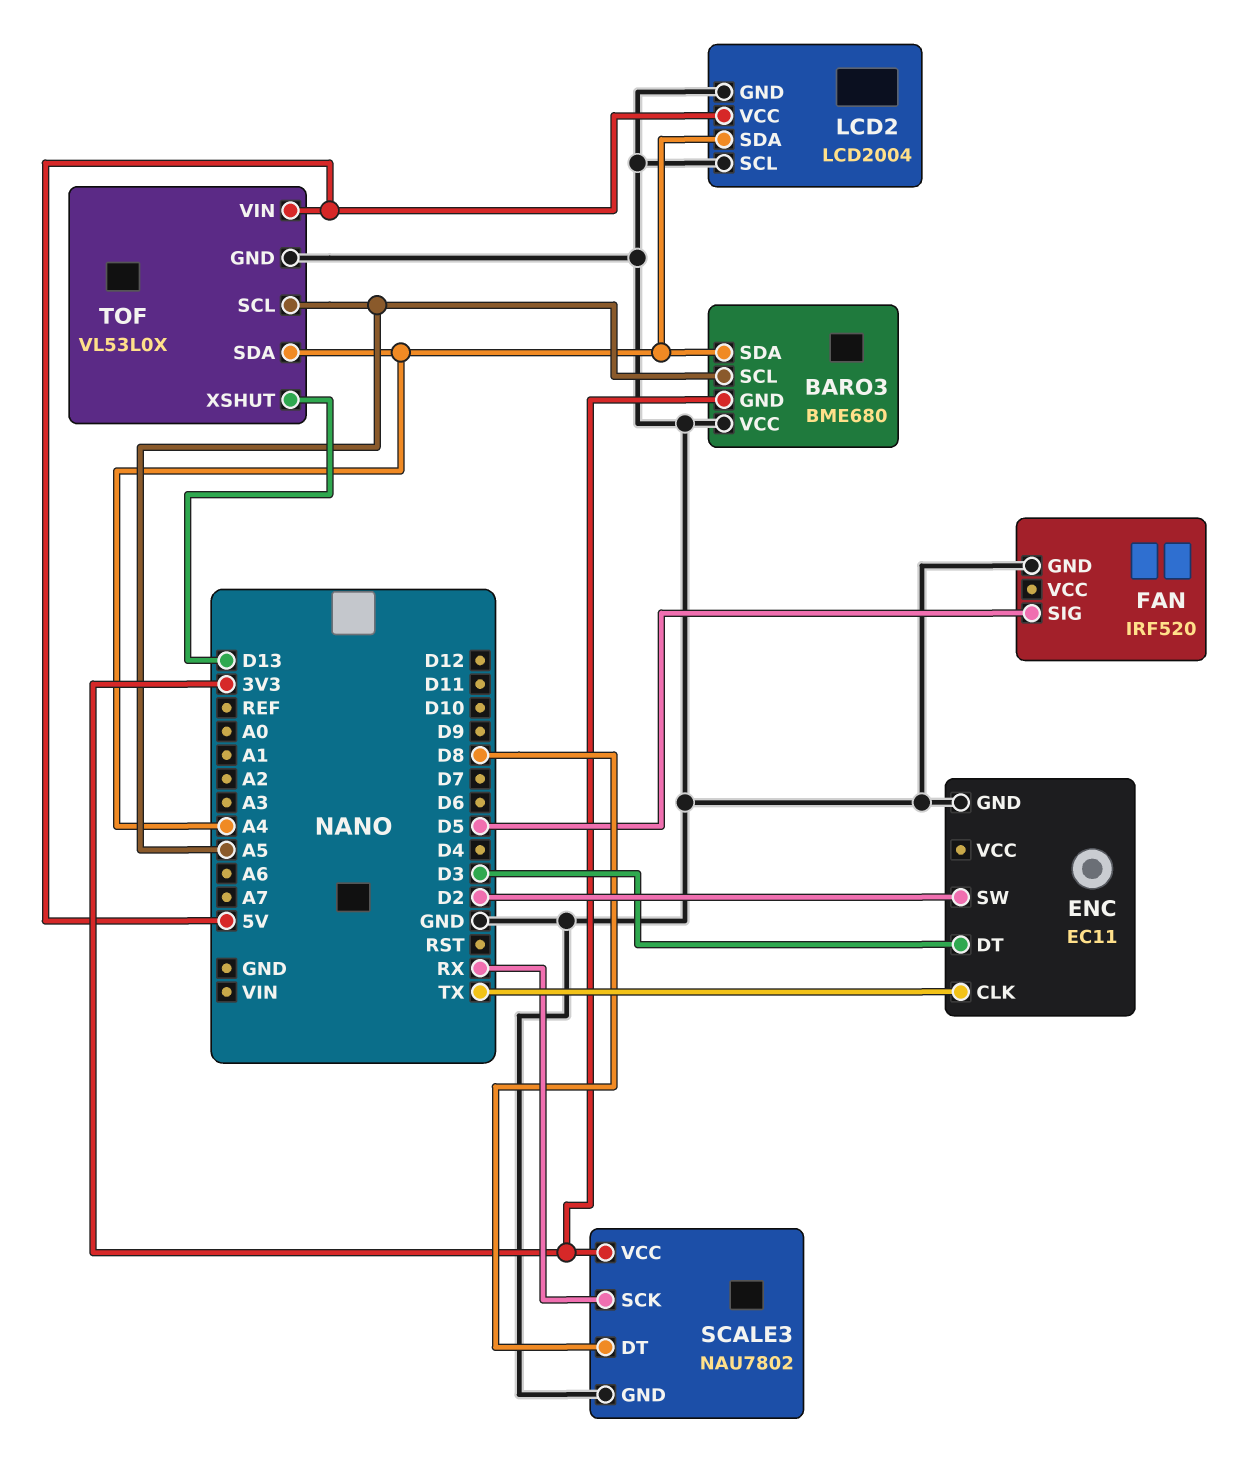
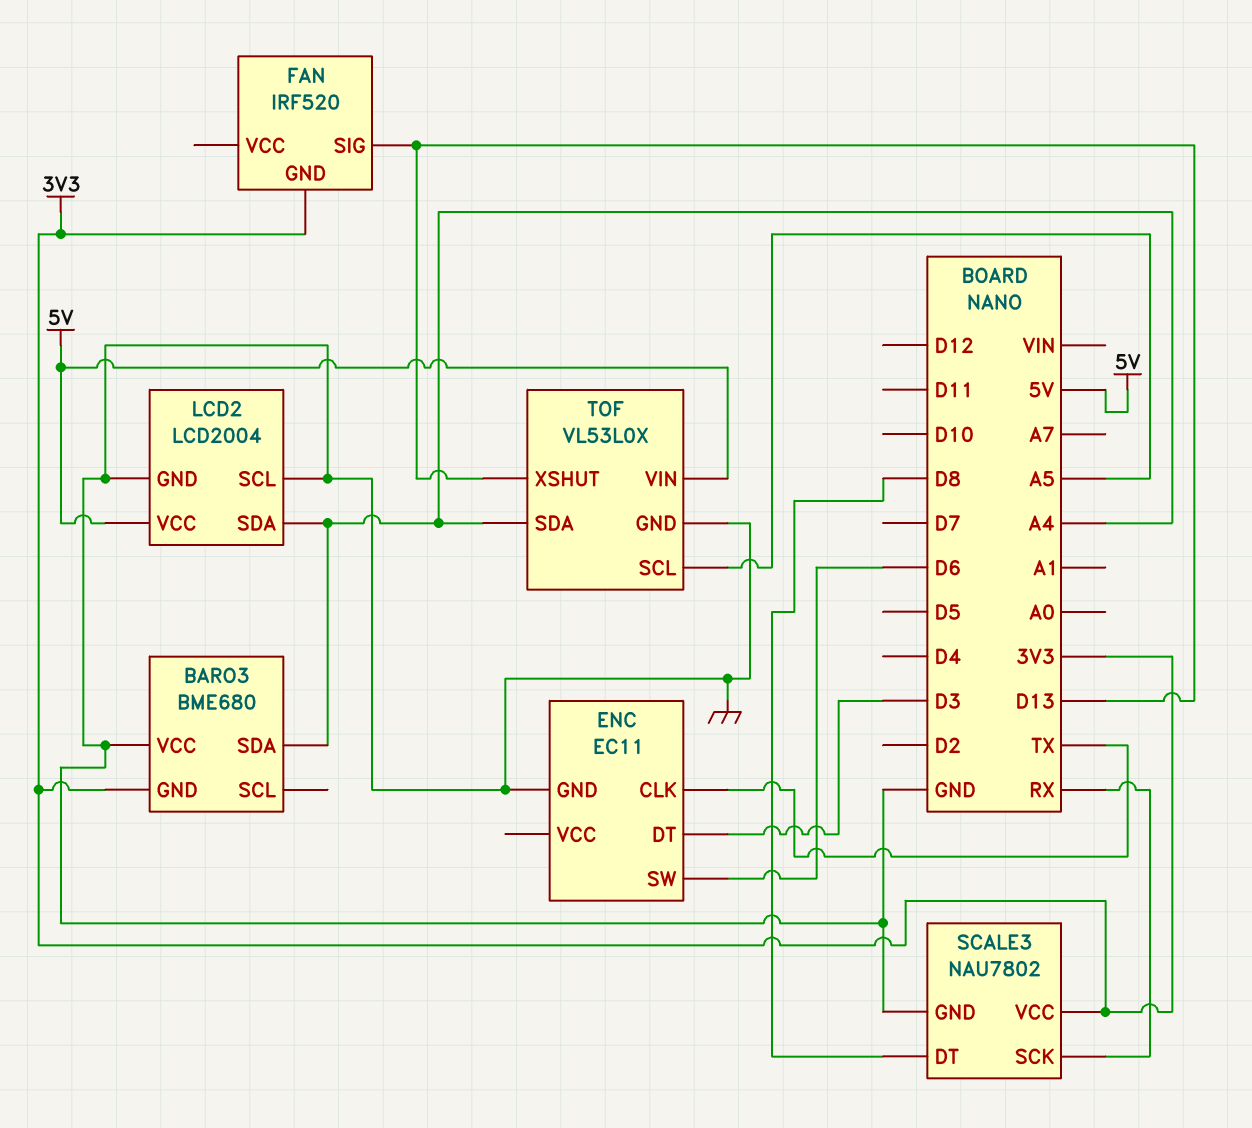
BARO3 pin SCL: A5 -> none
ENC pin SW: D2 -> D6
FAN pin GND: GND -> 3V3
FAN pin SIG: D5 -> D13

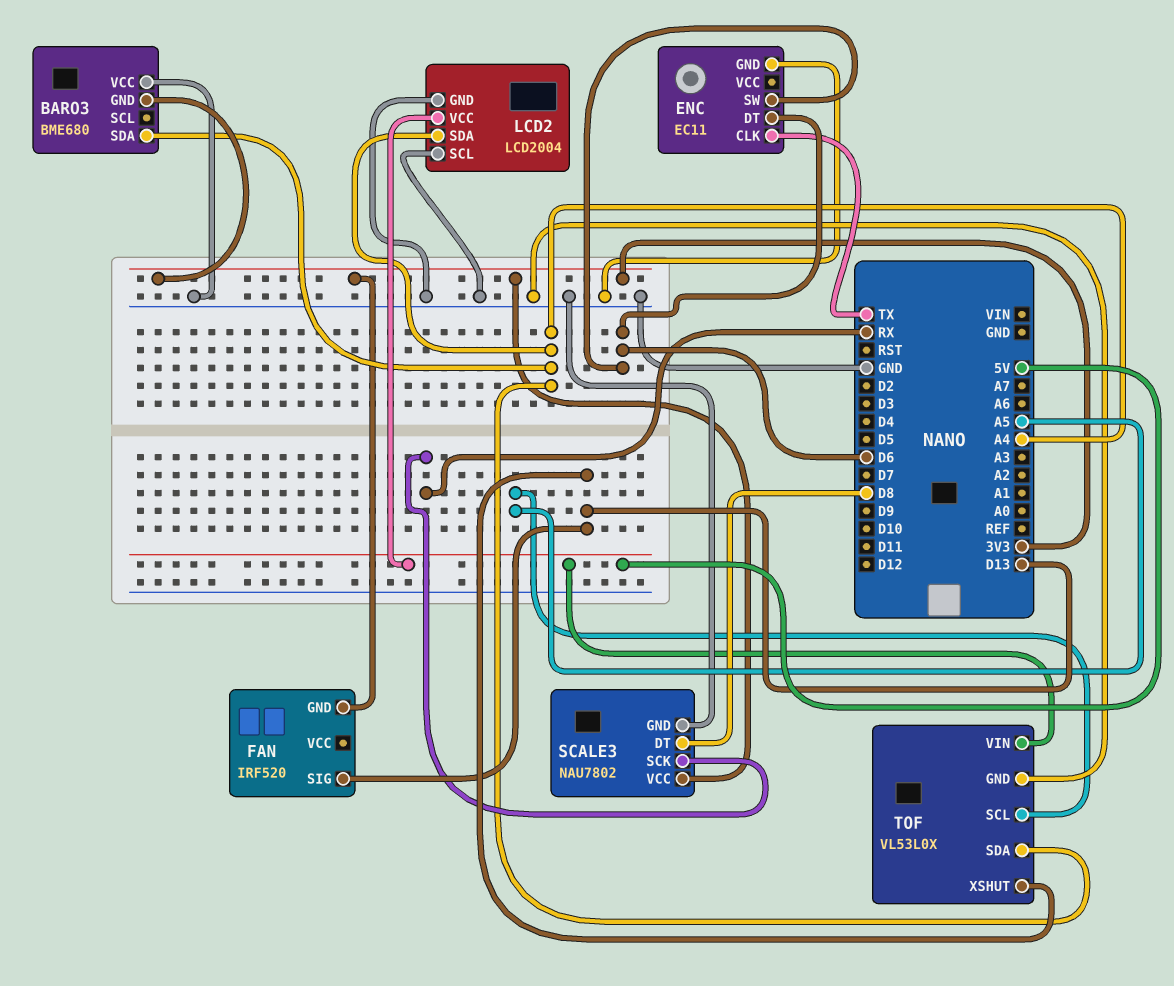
ENC pin DT: D3 -> D6

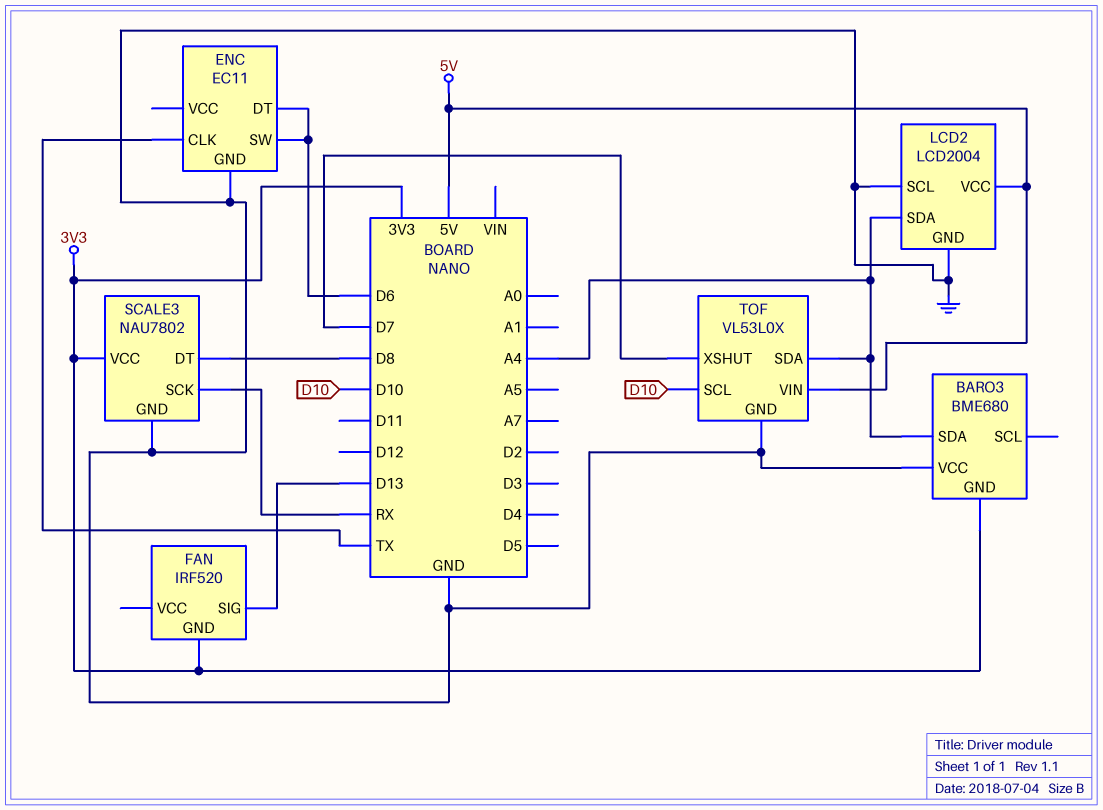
TOF pin SCL: A5 -> D10
TOF pin XSHUT: D13 -> D7

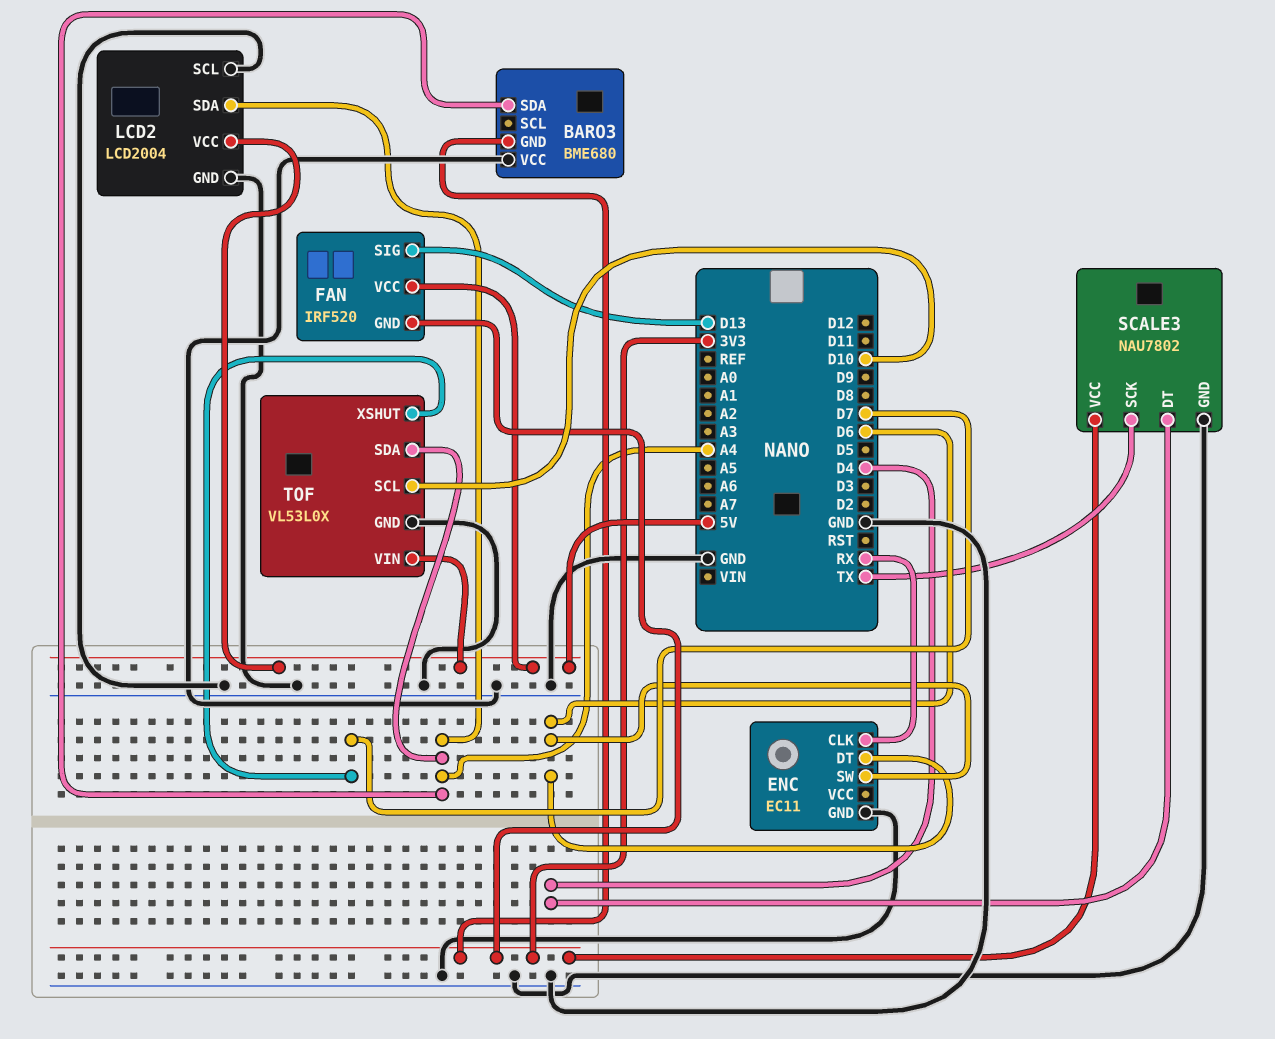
ENC pin CLK: TX -> RX
FAN pin VCC: none -> 5V
SCALE3 pin DT: D8 -> D4
SCALE3 pin SCK: RX -> TX

